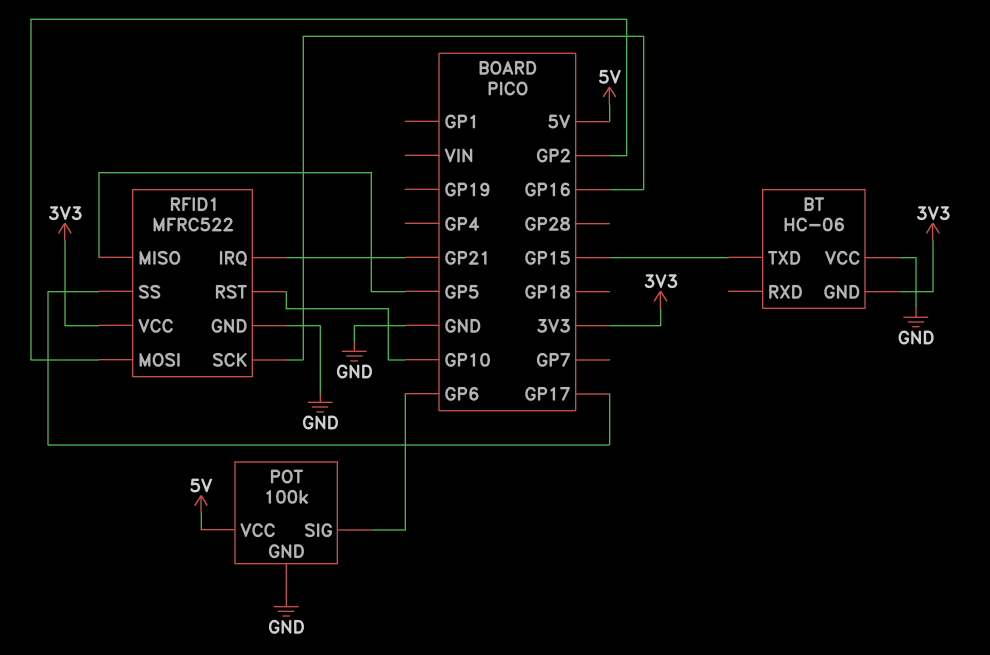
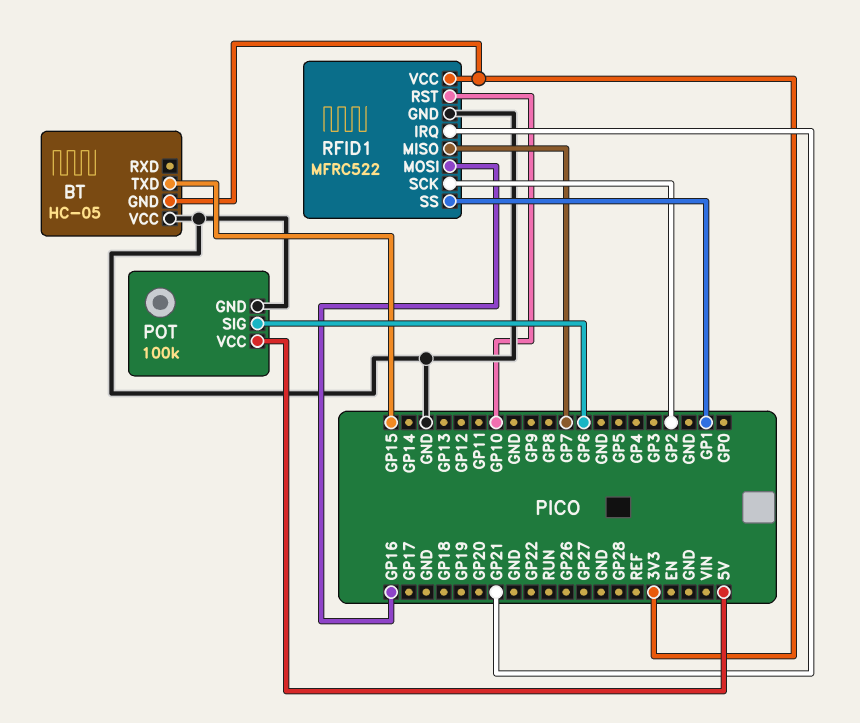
BT: HC-06 -> HC-05
RFID1 pin MISO: GP5 -> GP7
RFID1 pin MOSI: GP2 -> GP16
RFID1 pin SCK: GP16 -> GP2
RFID1 pin SS: GP17 -> GP1

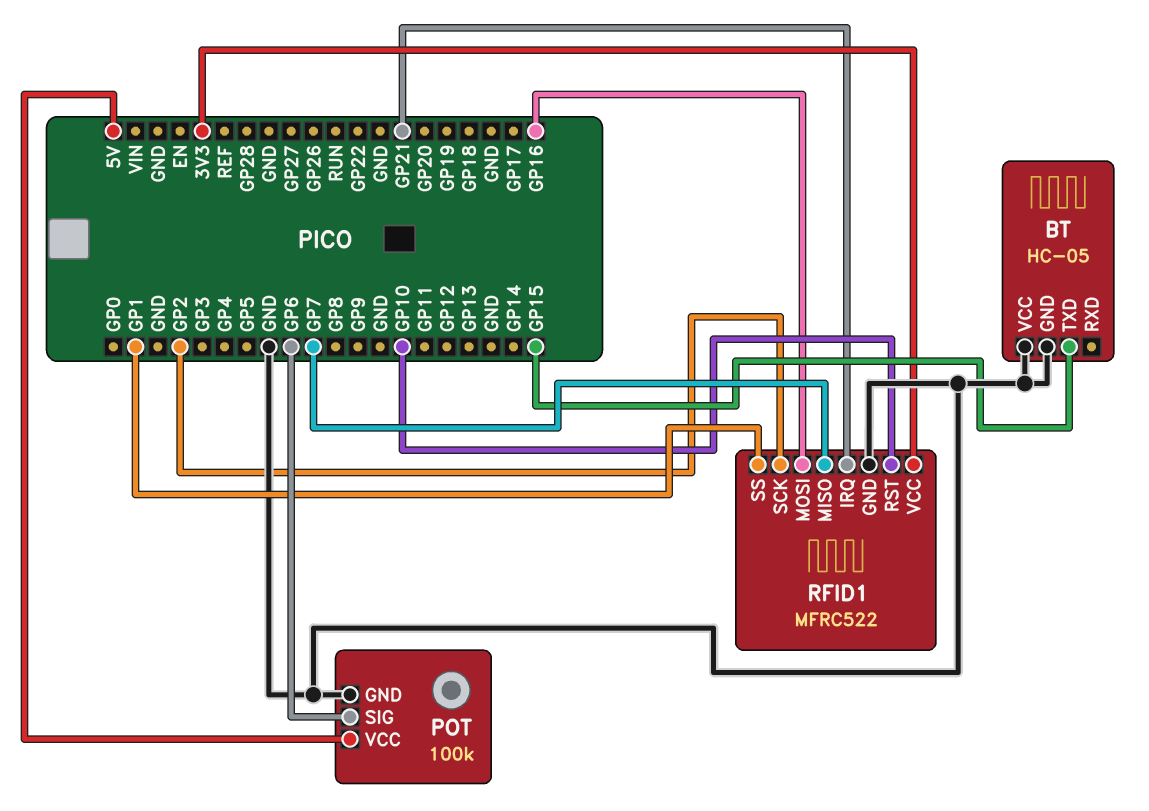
BT pin GND: 3V3 -> GND

